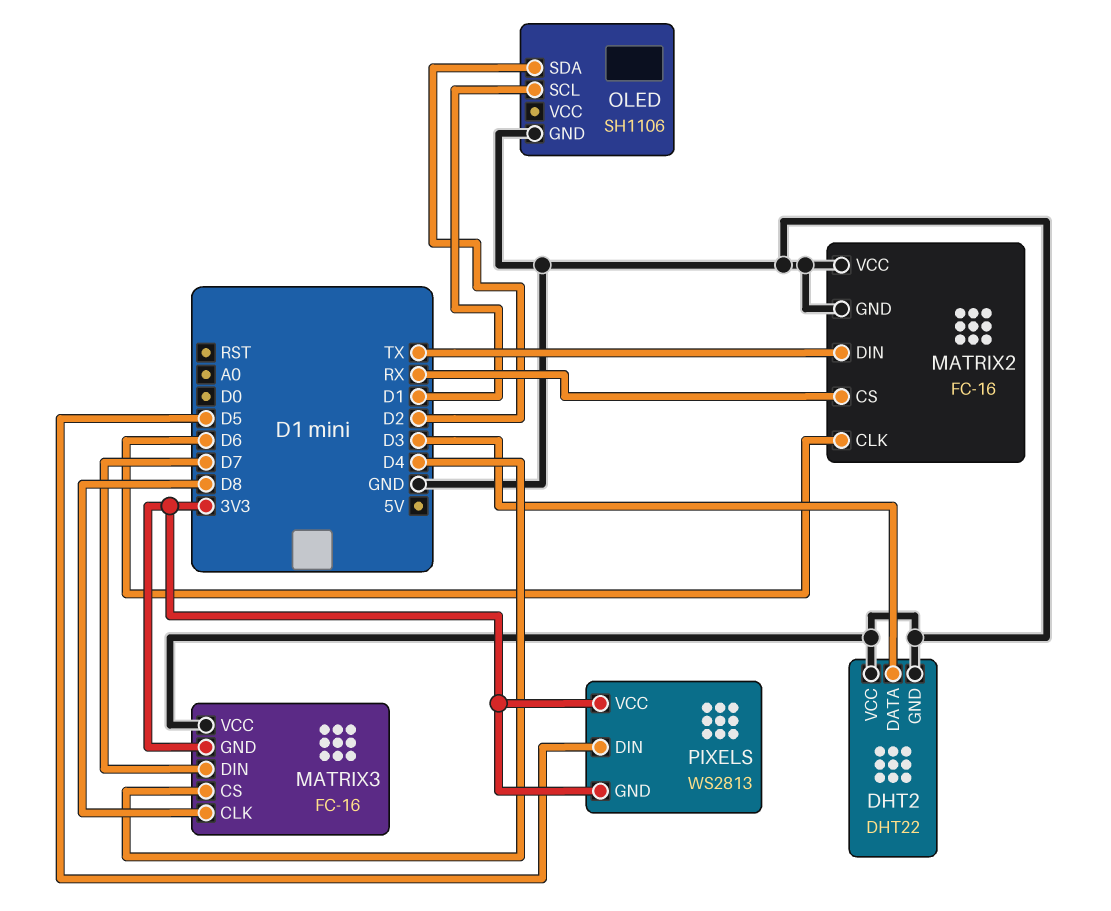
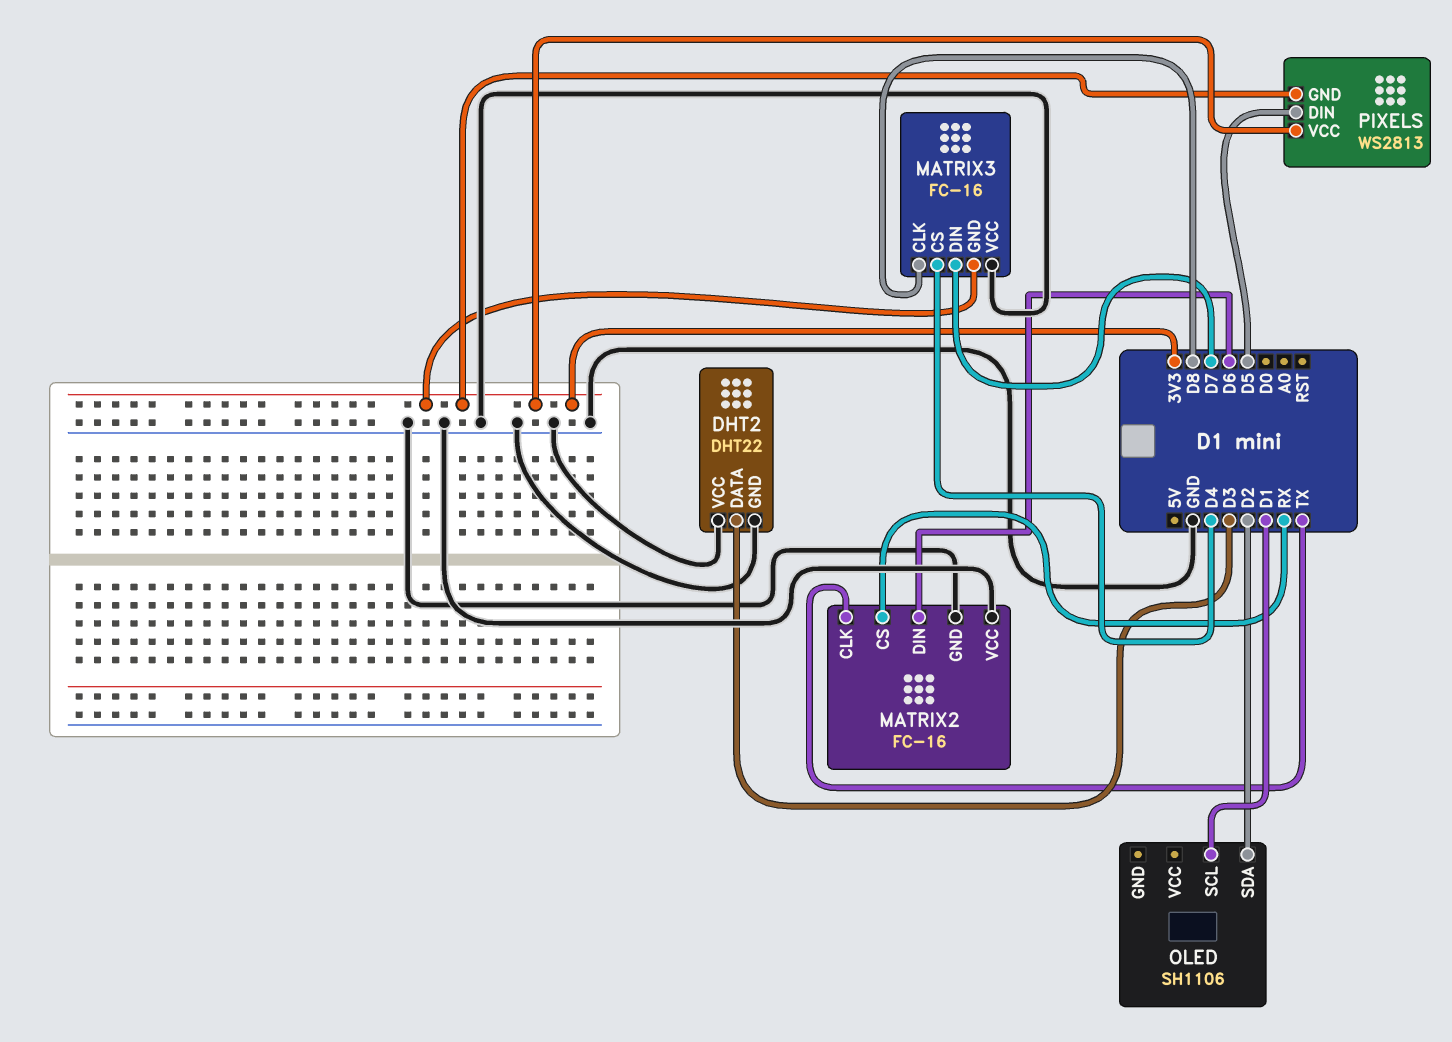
MATRIX2 pin CLK: D6 -> TX
MATRIX2 pin DIN: TX -> D6
OLED pin GND: GND -> none

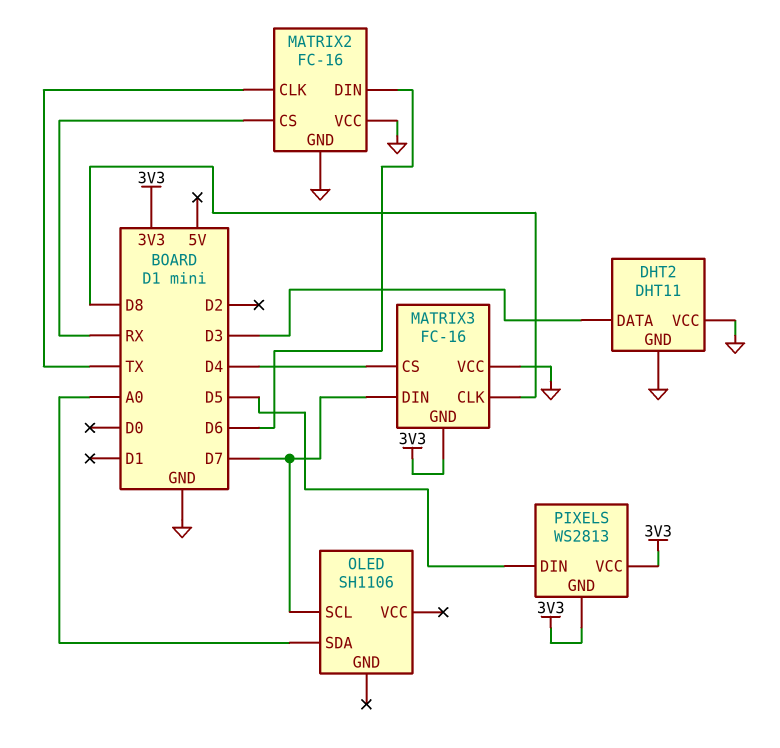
DHT2: DHT22 -> DHT11
OLED pin SCL: D1 -> D7
OLED pin SDA: D2 -> A0

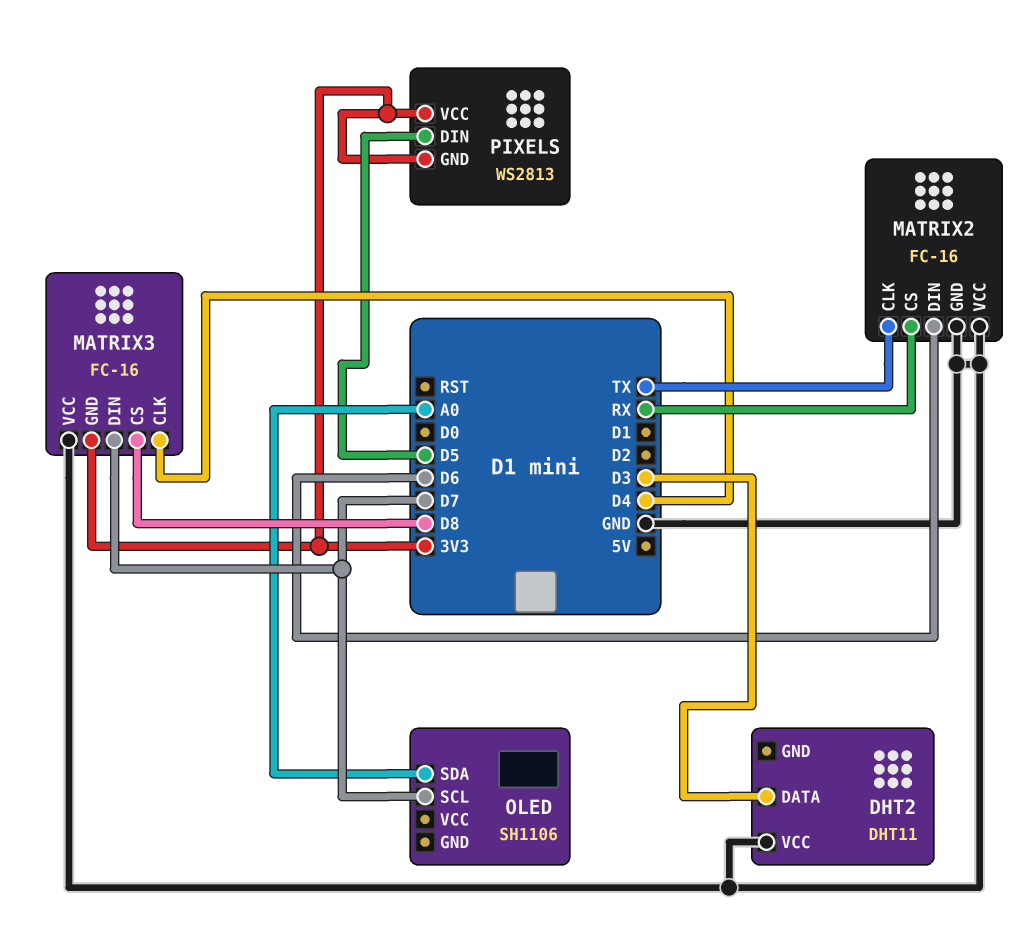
DHT2 pin GND: GND -> none
MATRIX3 pin CLK: D8 -> D4
MATRIX3 pin CS: D4 -> D8

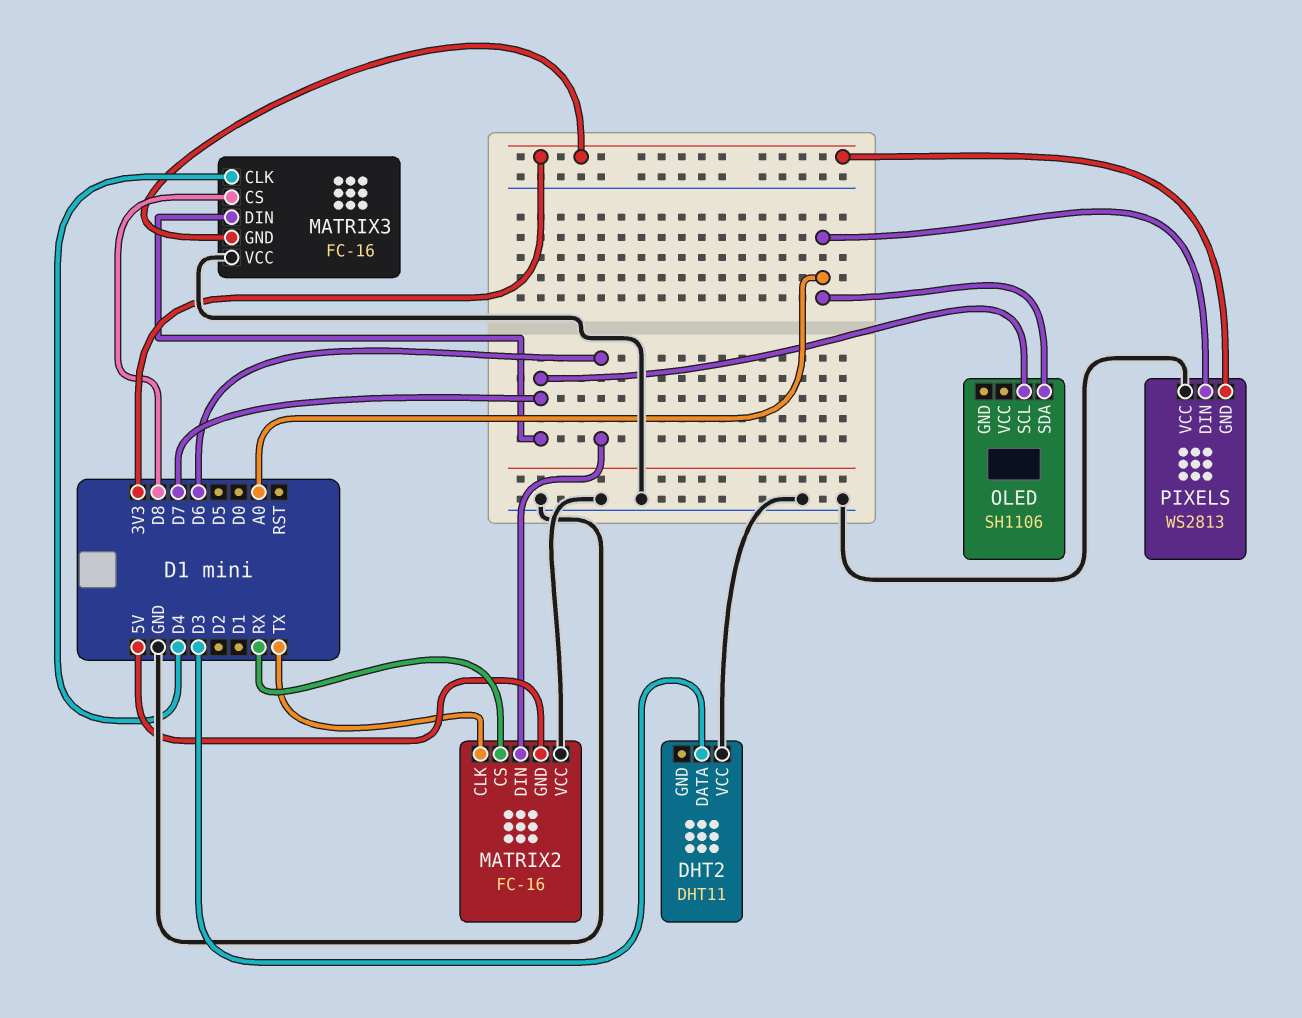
MATRIX2 pin GND: GND -> 5V
PIXELS pin DIN: D5 -> A0
PIXELS pin VCC: 3V3 -> GND

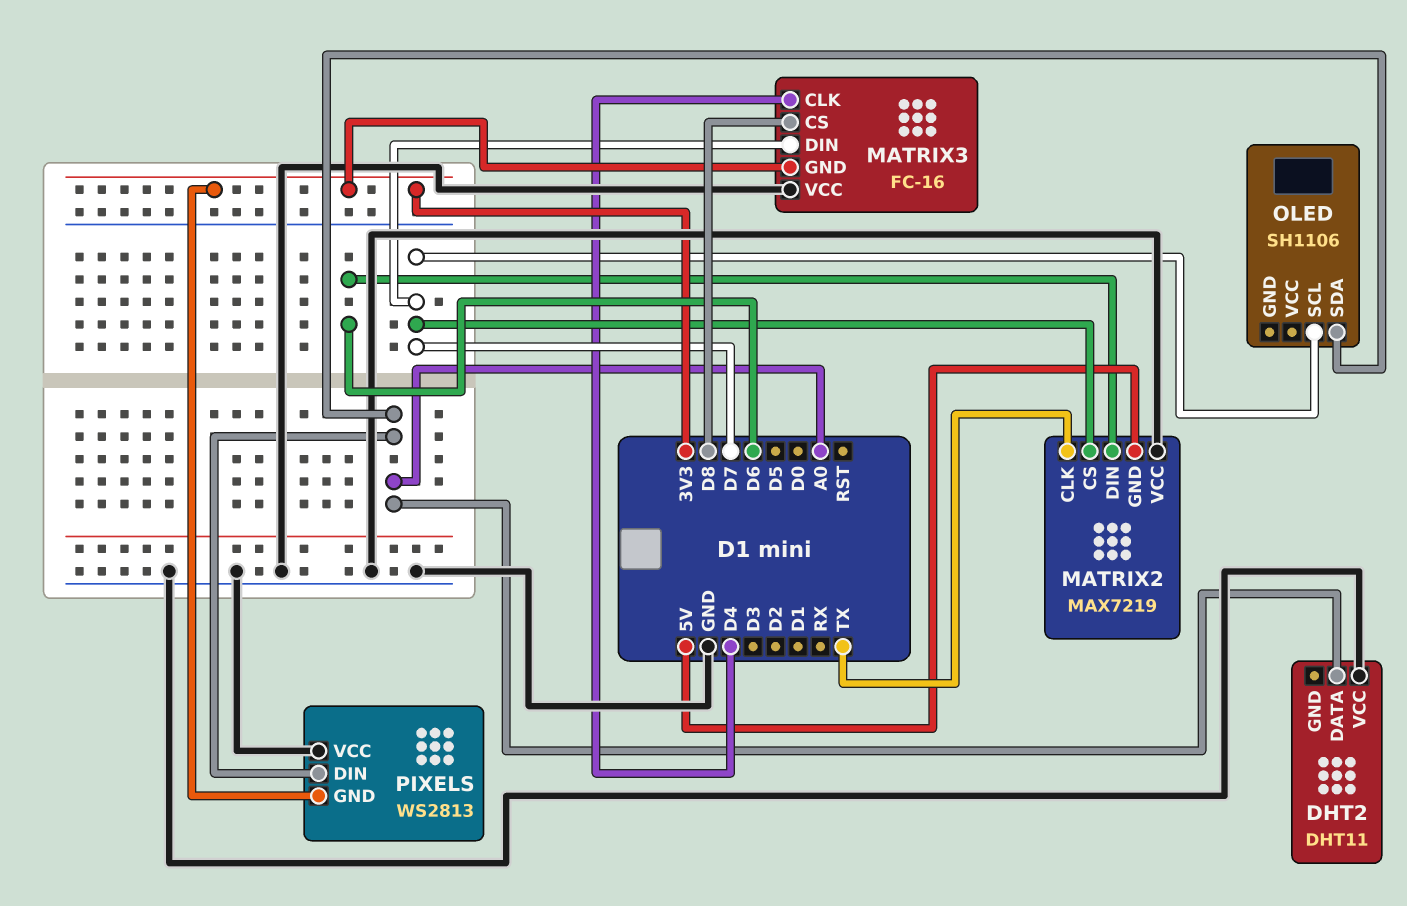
DHT2 pin DATA: D3 -> A0
MATRIX2: FC-16 -> MAX7219
MATRIX2 pin CS: RX -> D7

